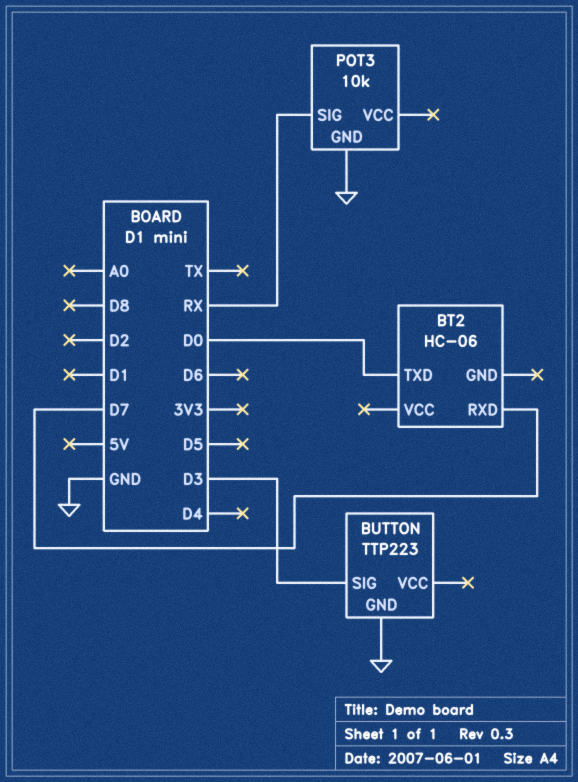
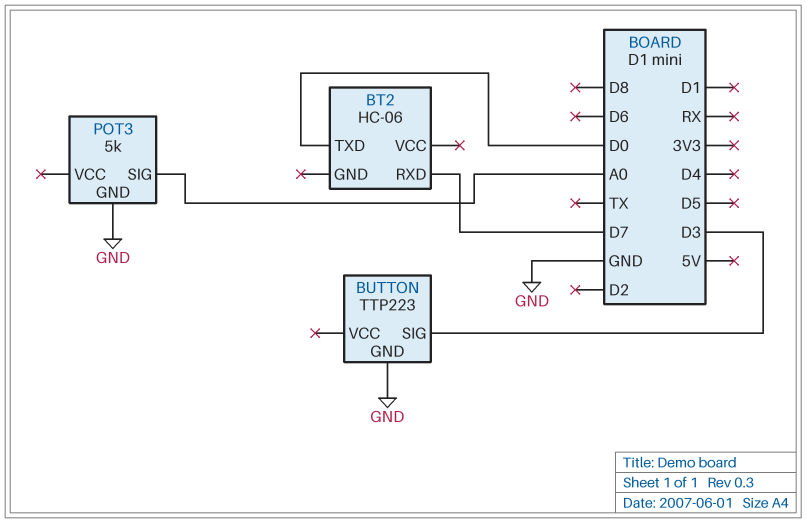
POT3: 10k -> 5k
POT3 pin SIG: RX -> A0

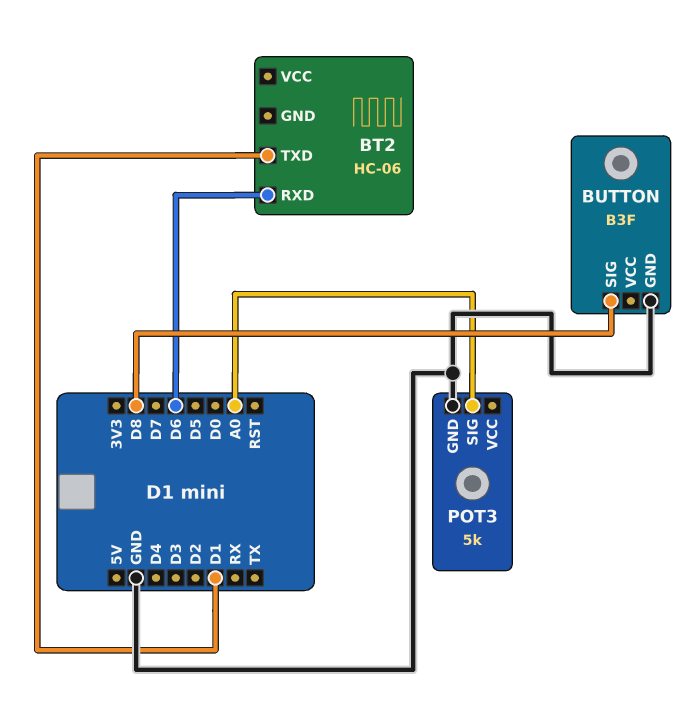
BT2 pin RXD: D7 -> D6
BT2 pin TXD: D0 -> D1
BUTTON: TTP223 -> B3F
BUTTON pin SIG: D3 -> D8

